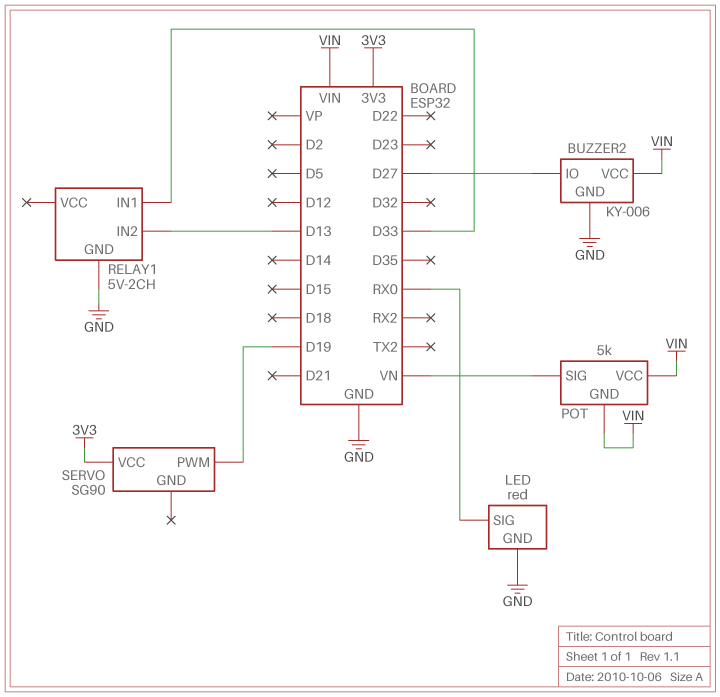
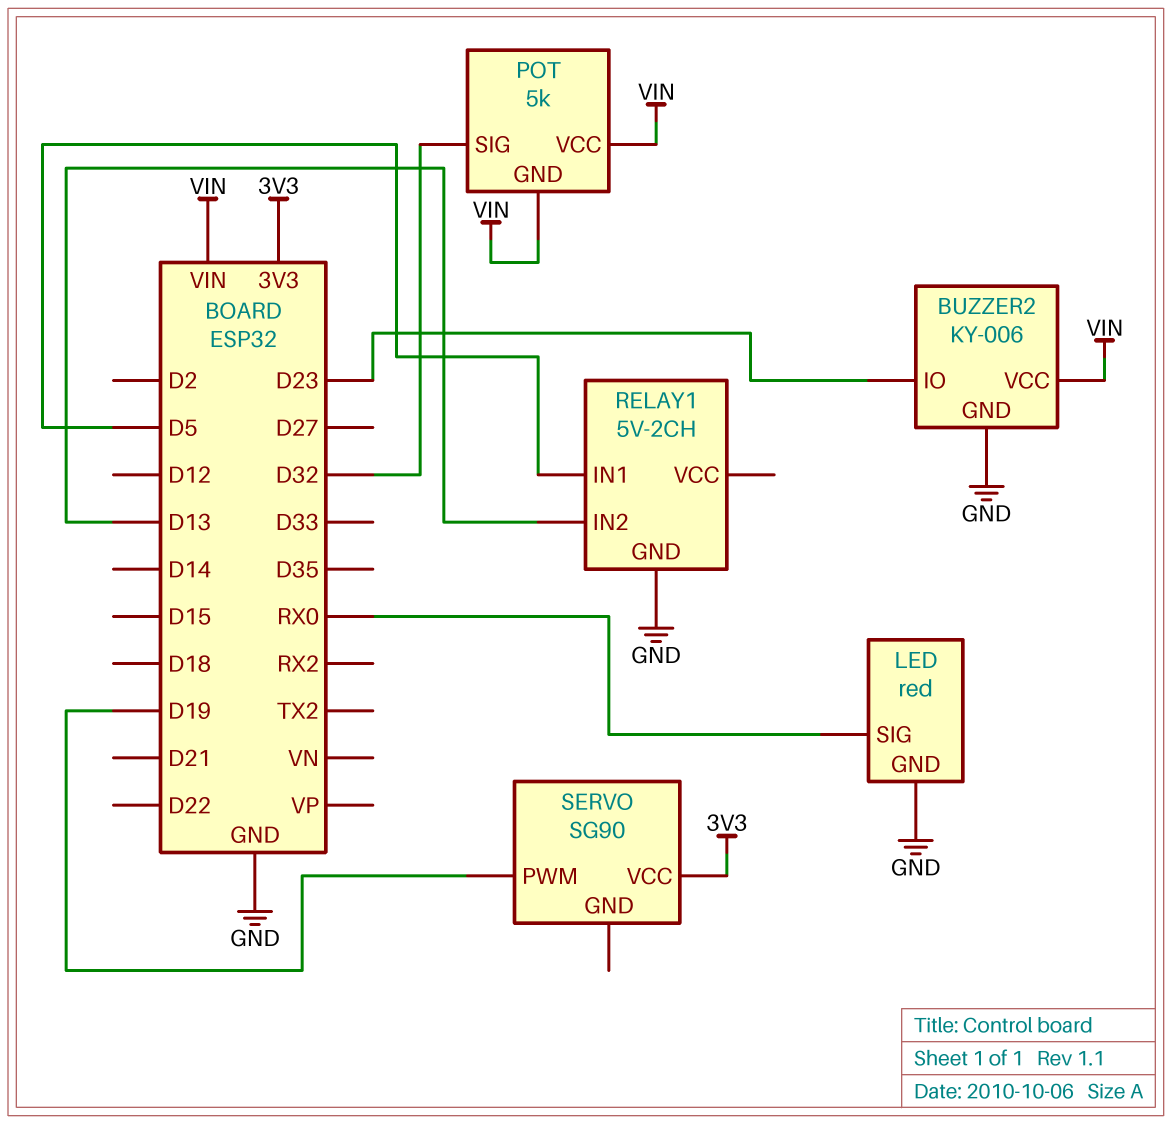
BUZZER2 pin IO: D27 -> D23
POT pin SIG: VN -> D32
RELAY1 pin IN1: D33 -> D5

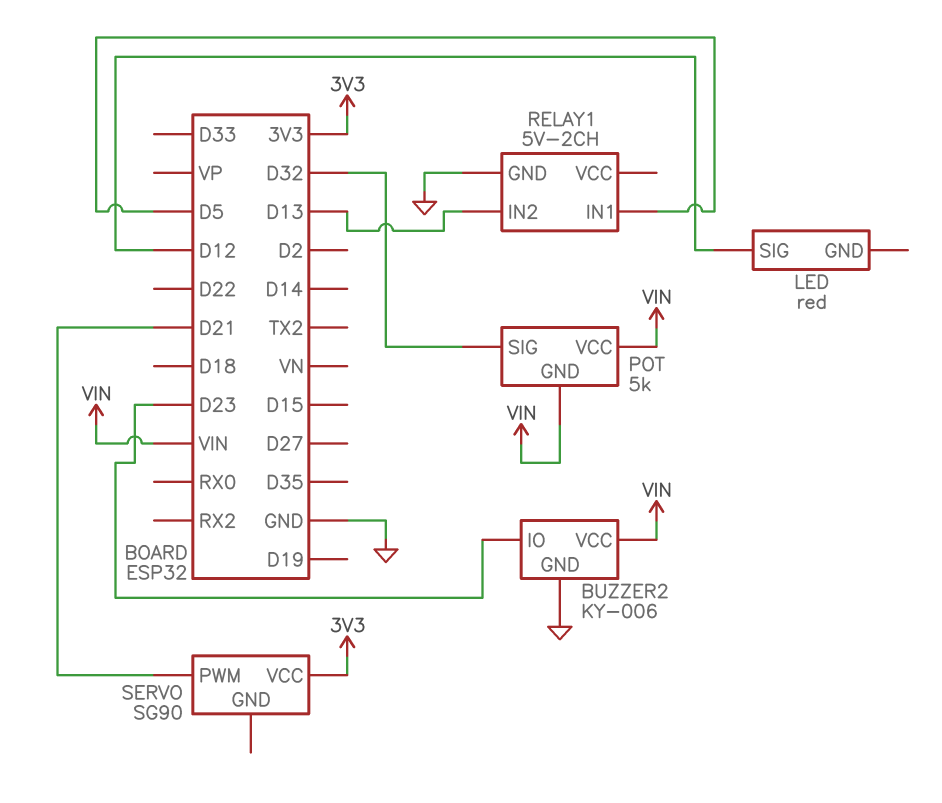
LED pin GND: GND -> none
LED pin SIG: RX0 -> D12
SERVO pin PWM: D19 -> D21

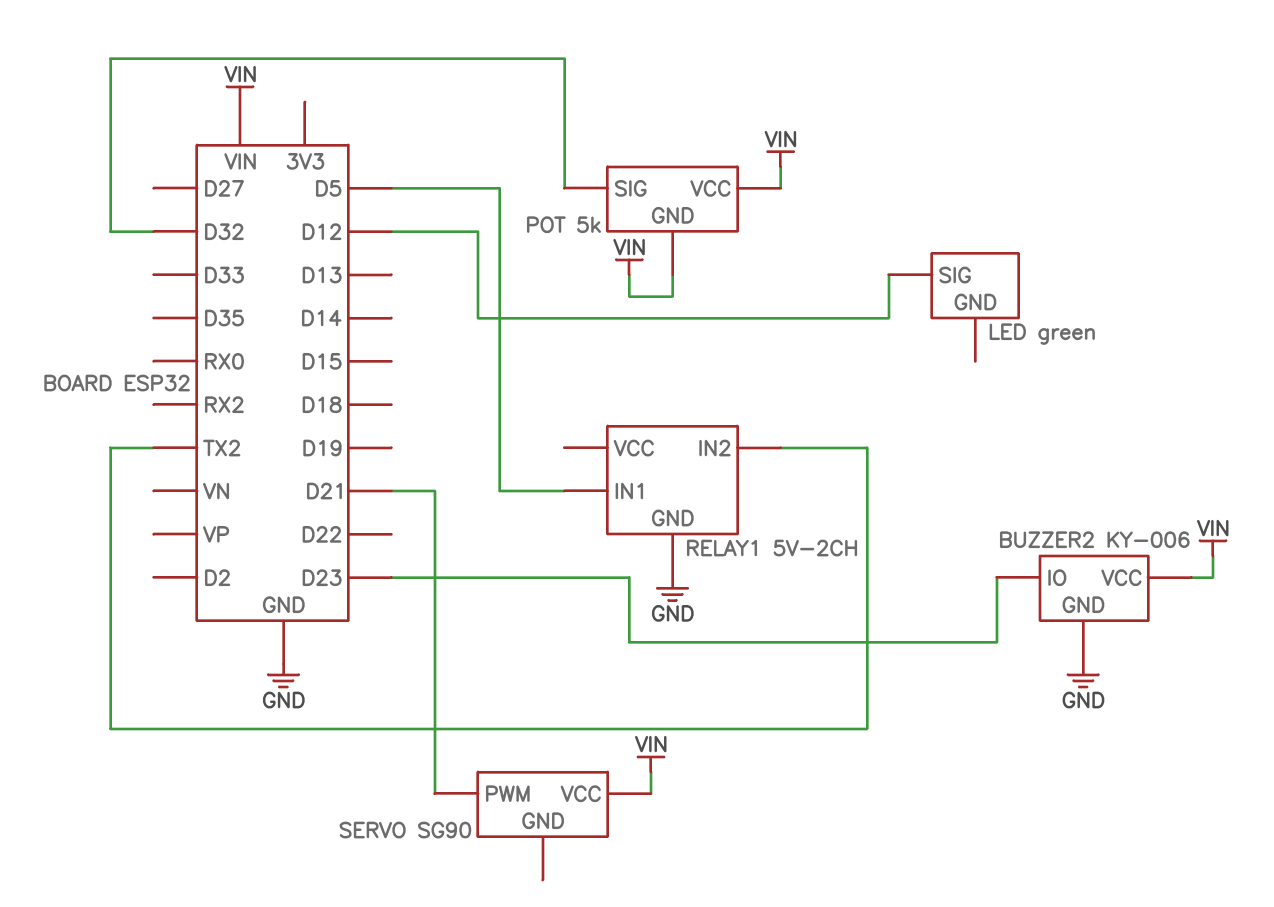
LED: red -> green
RELAY1 pin IN2: D13 -> TX2
SERVO pin VCC: 3V3 -> VIN

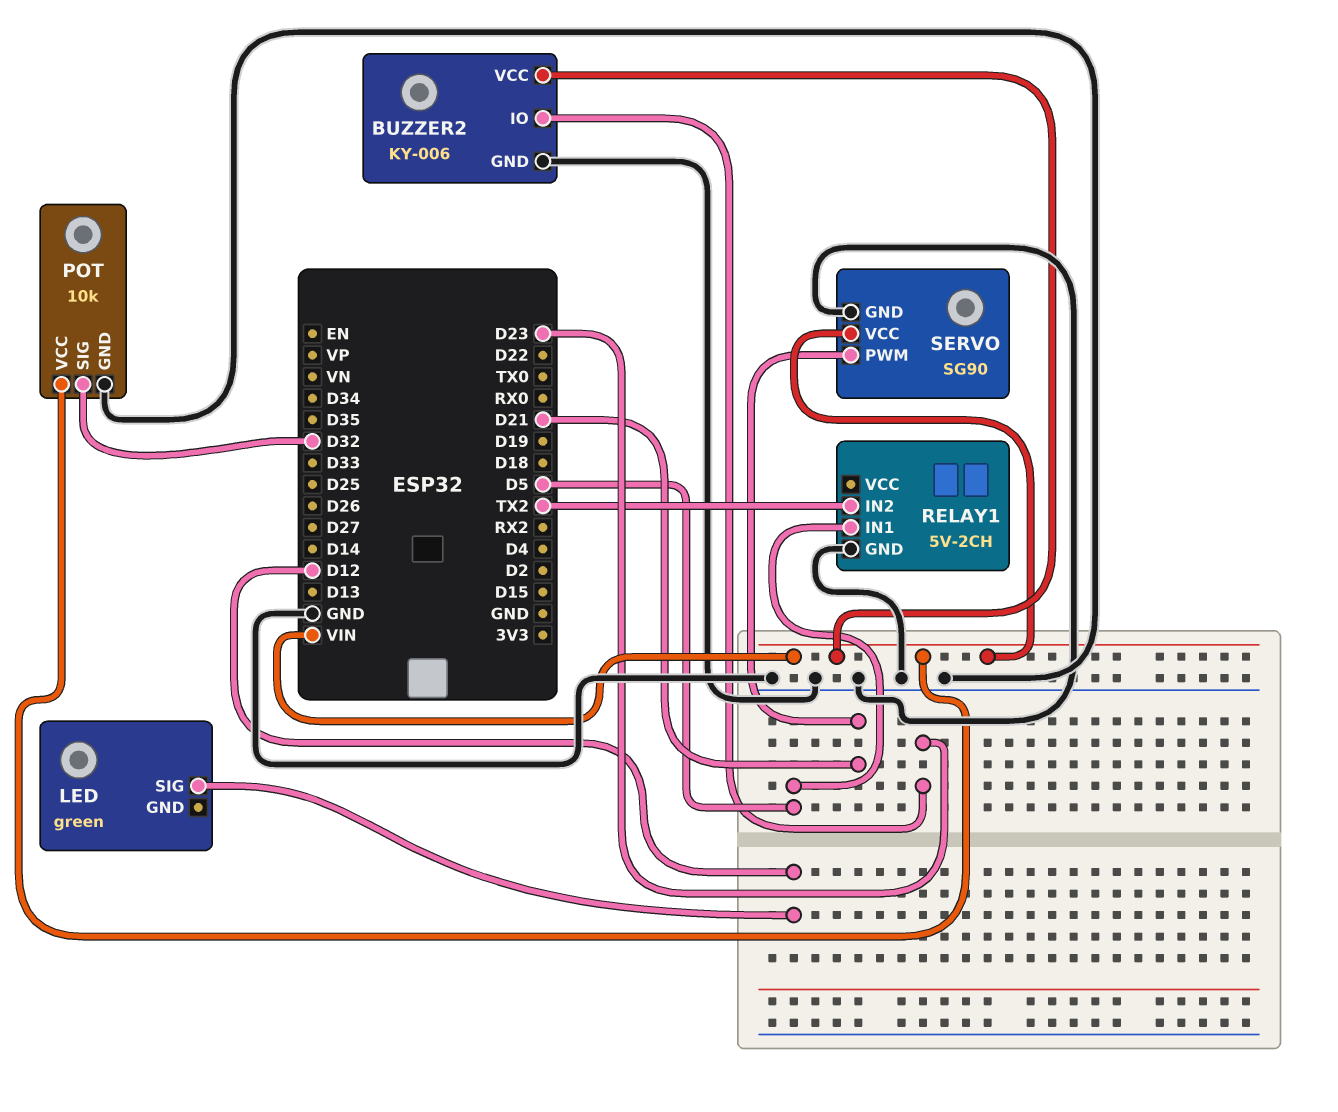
POT: 5k -> 10k
POT pin GND: VIN -> GND
SERVO pin GND: none -> GND

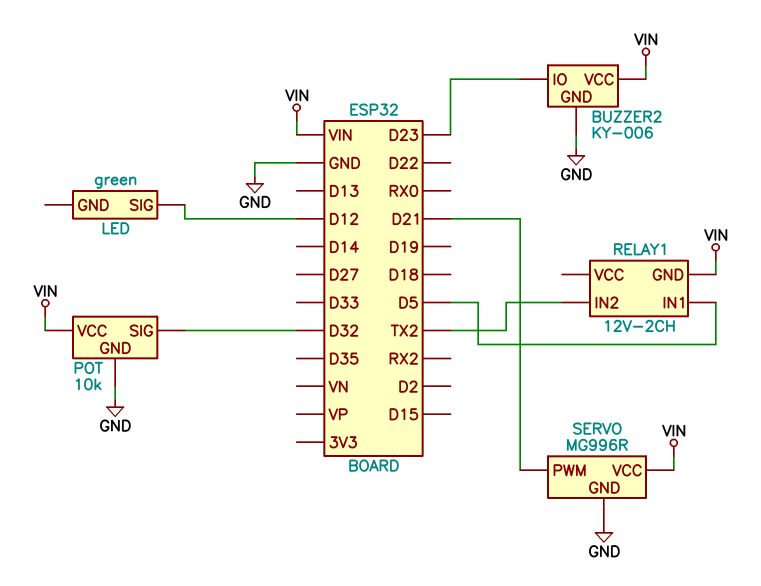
RELAY1: 5V-2CH -> 12V-2CH
RELAY1 pin GND: GND -> VIN
SERVO: SG90 -> MG996R

